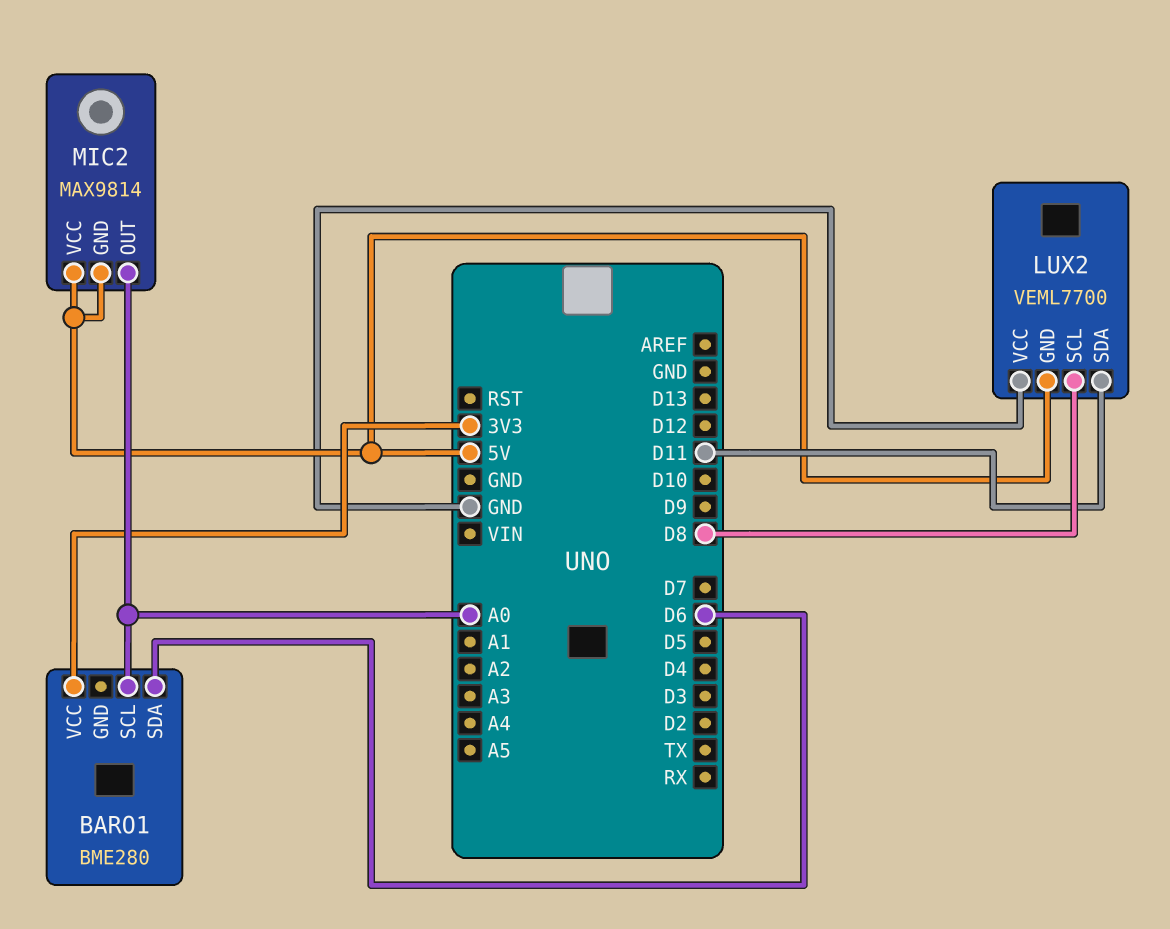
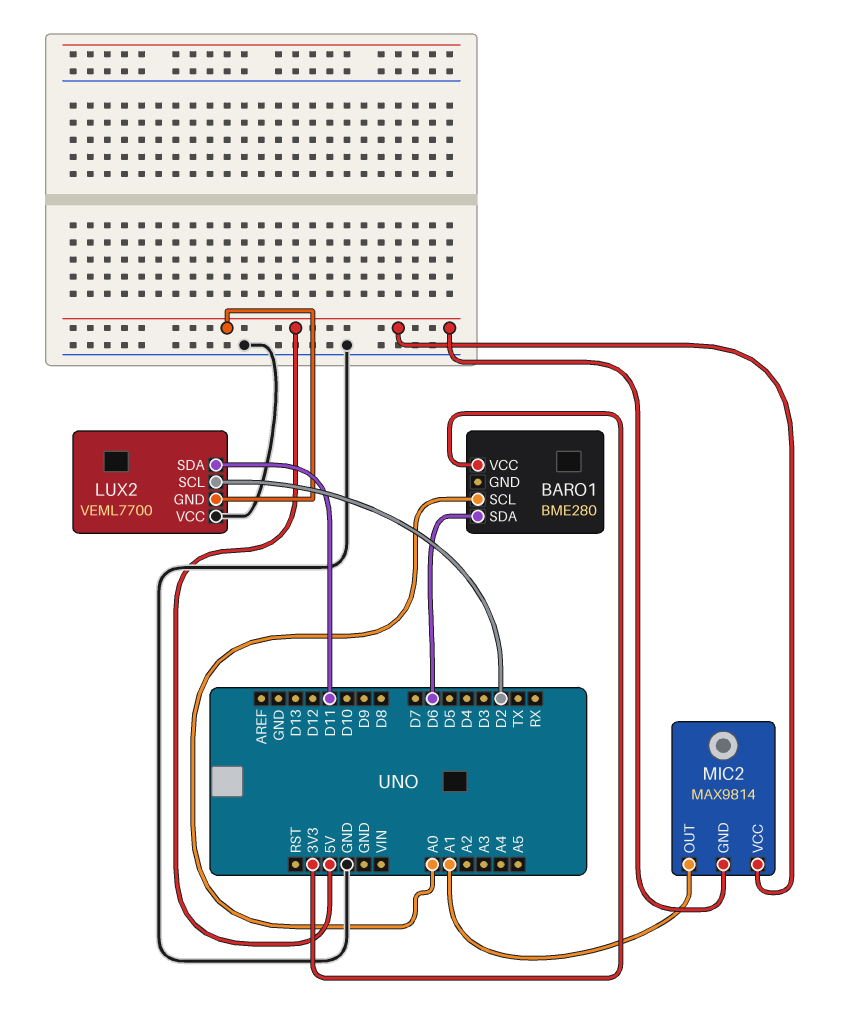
LUX2 pin SCL: D8 -> D2
MIC2 pin OUT: A0 -> A1

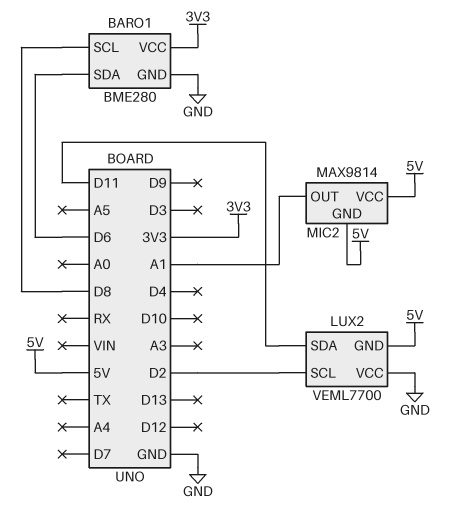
BARO1 pin GND: none -> GND
BARO1 pin SCL: A0 -> D8

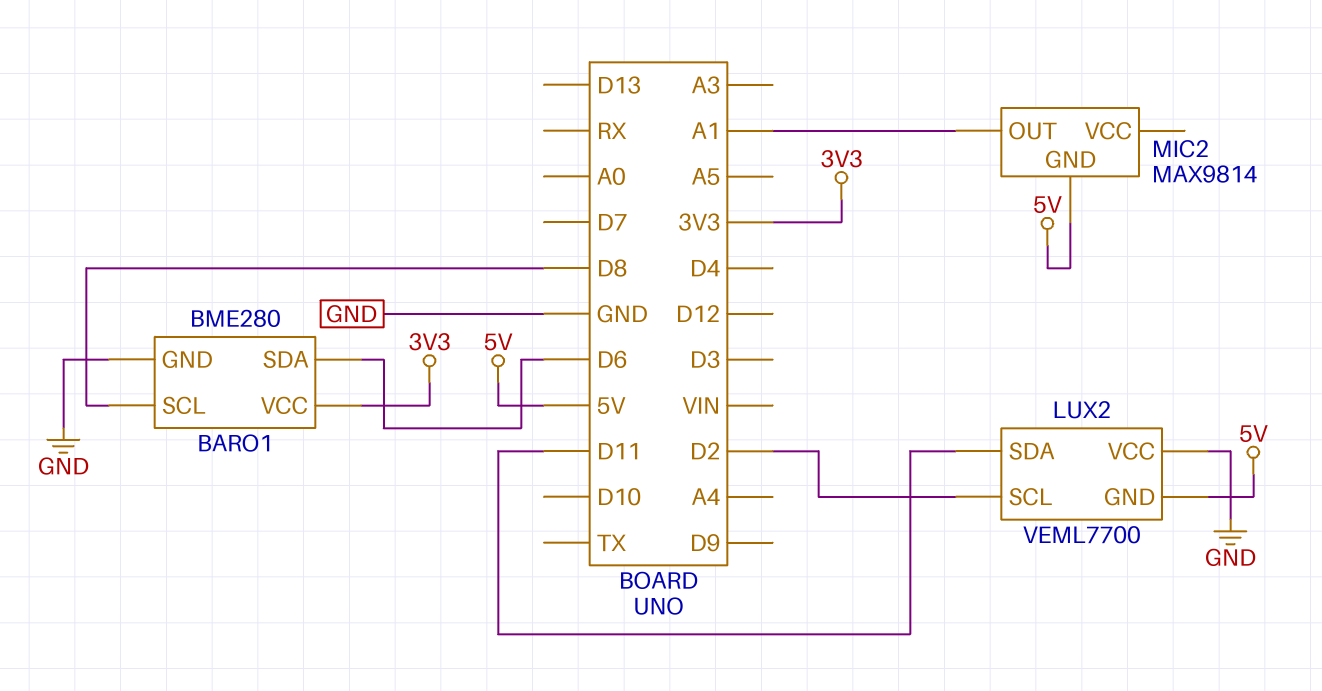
MIC2 pin VCC: 5V -> none

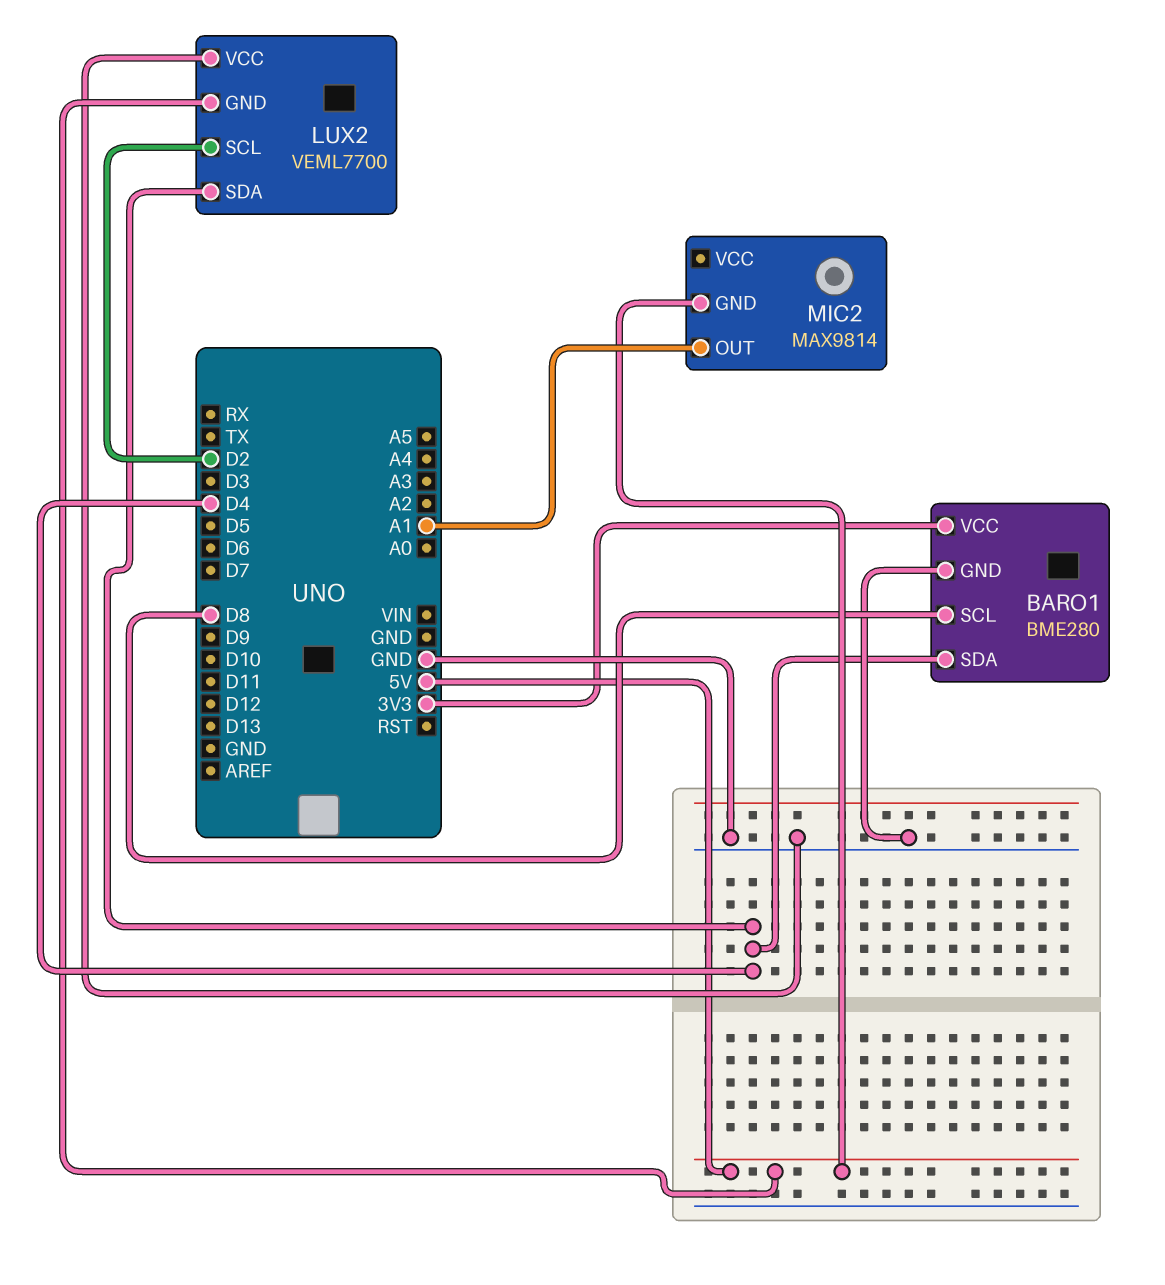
BARO1 pin SDA: D6 -> D4
LUX2 pin SDA: D11 -> D4

